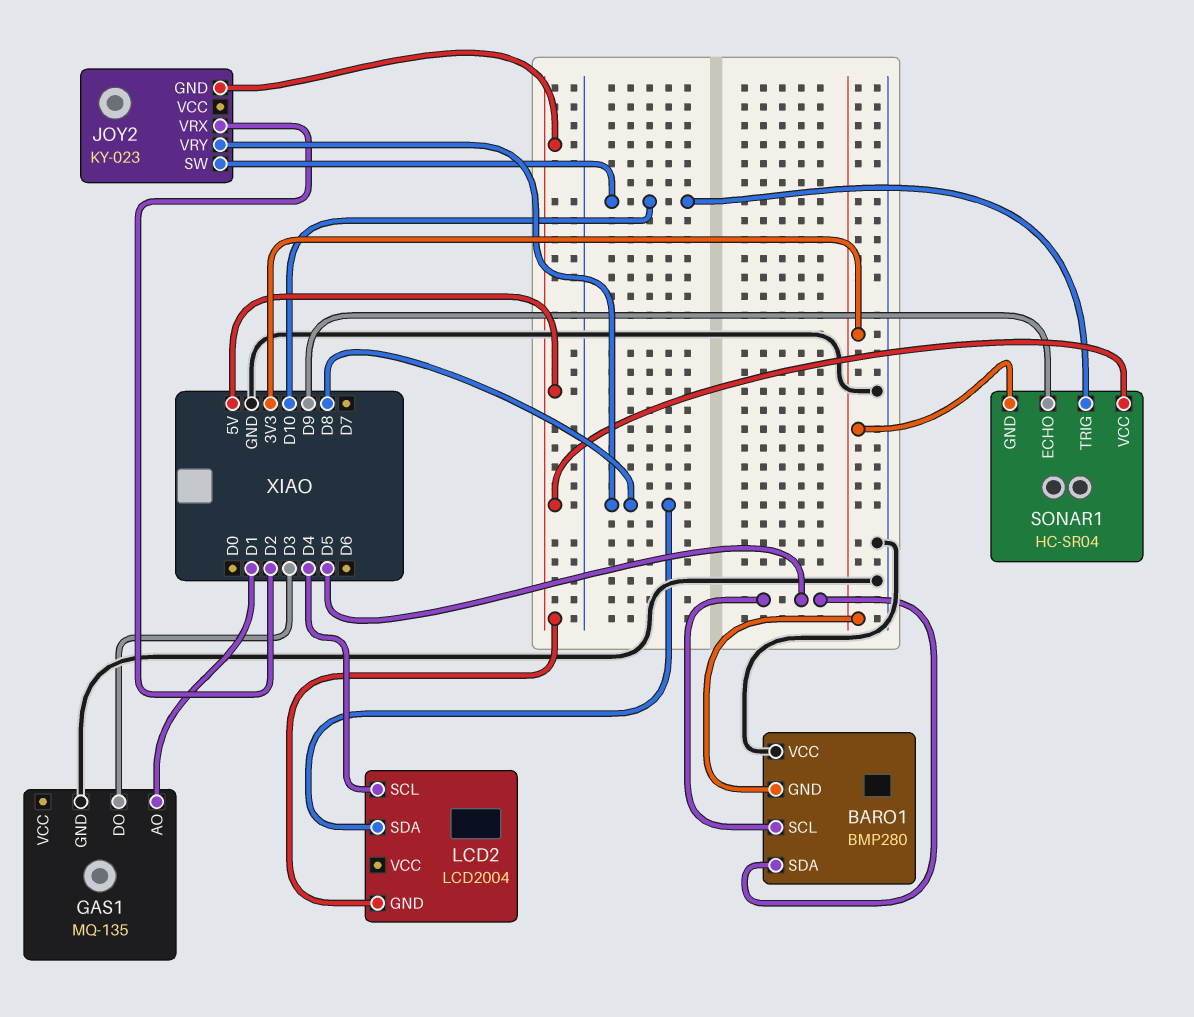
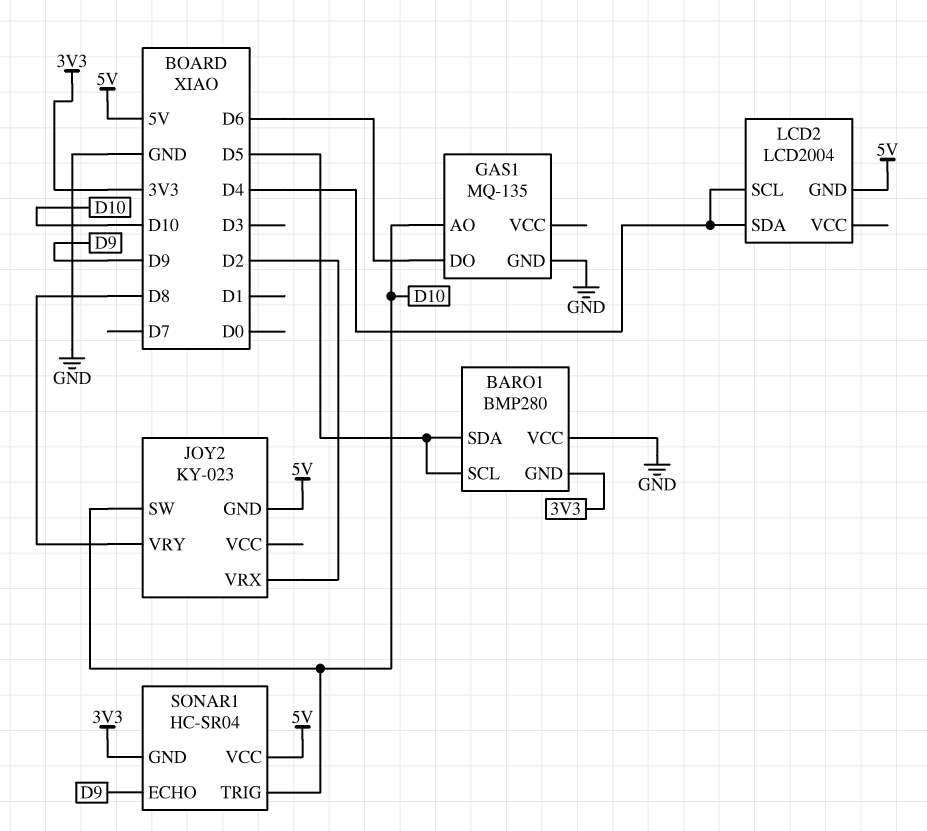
GAS1 pin AO: D1 -> D10
GAS1 pin DO: D3 -> D6
LCD2 pin SDA: D8 -> D4

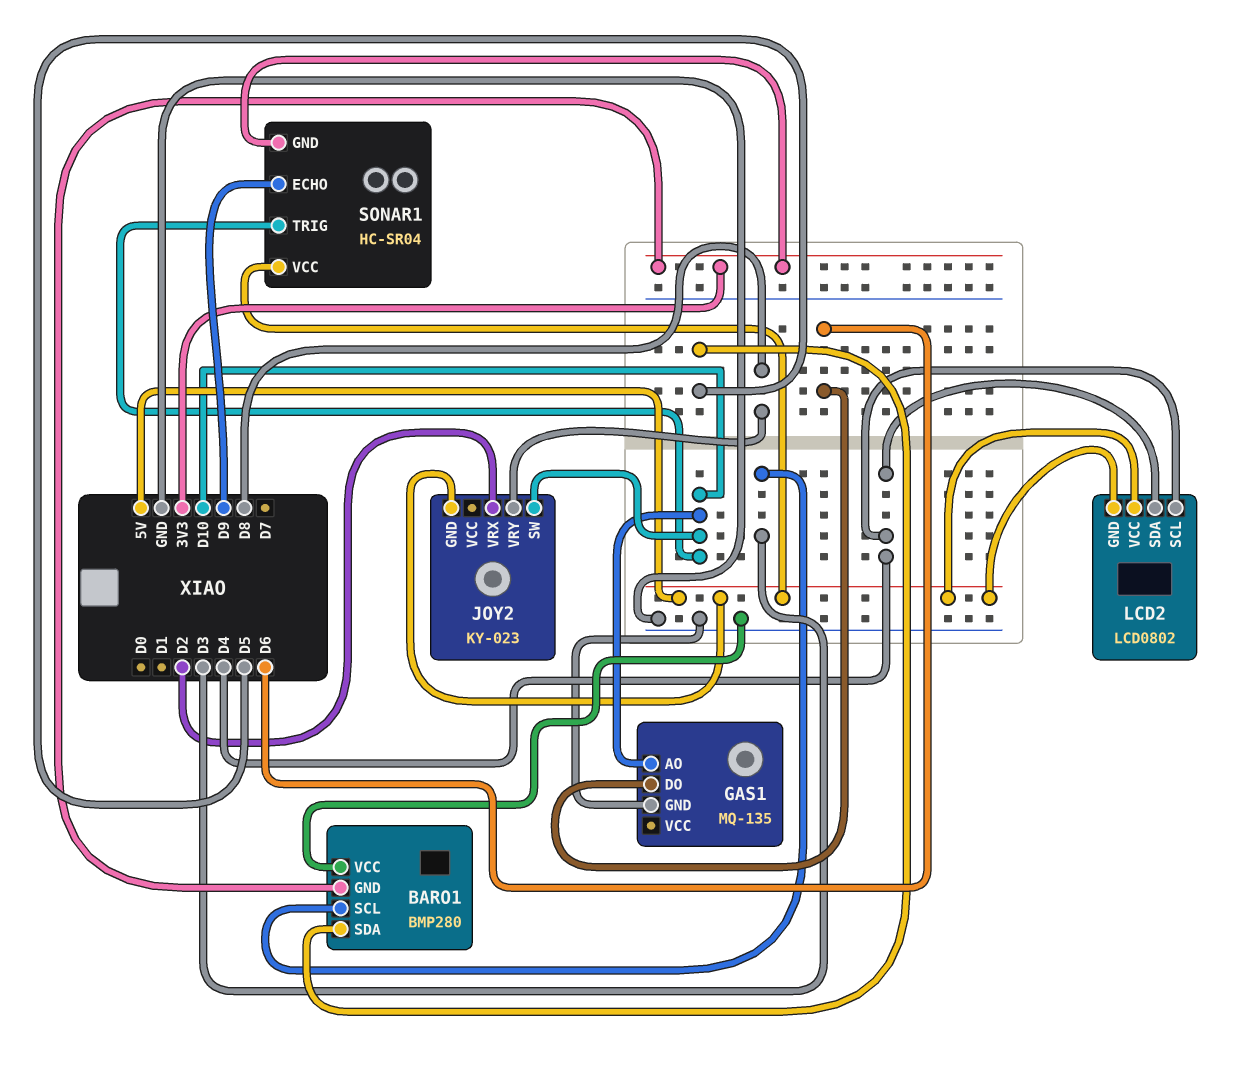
BARO1 pin SCL: D5 -> D3
LCD2: LCD2004 -> LCD0802
LCD2 pin VCC: none -> 5V

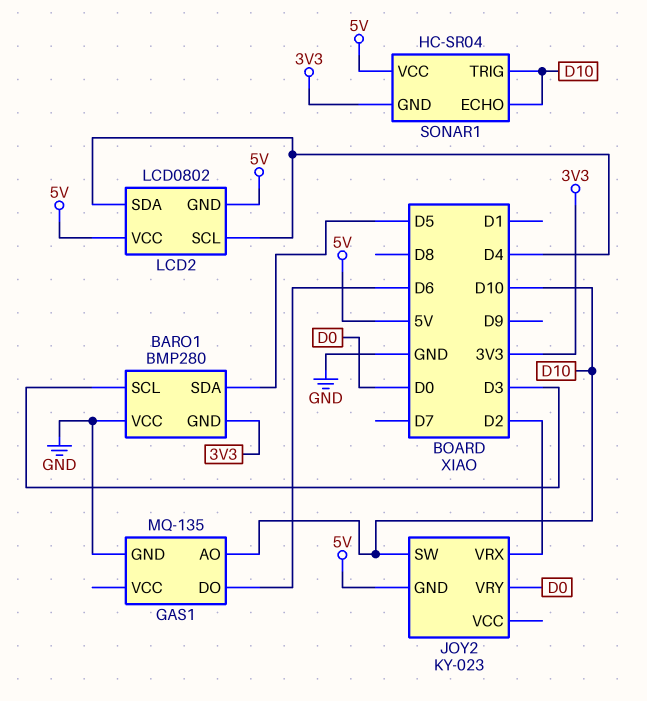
JOY2 pin VRY: D8 -> D0
SONAR1 pin ECHO: D9 -> D10

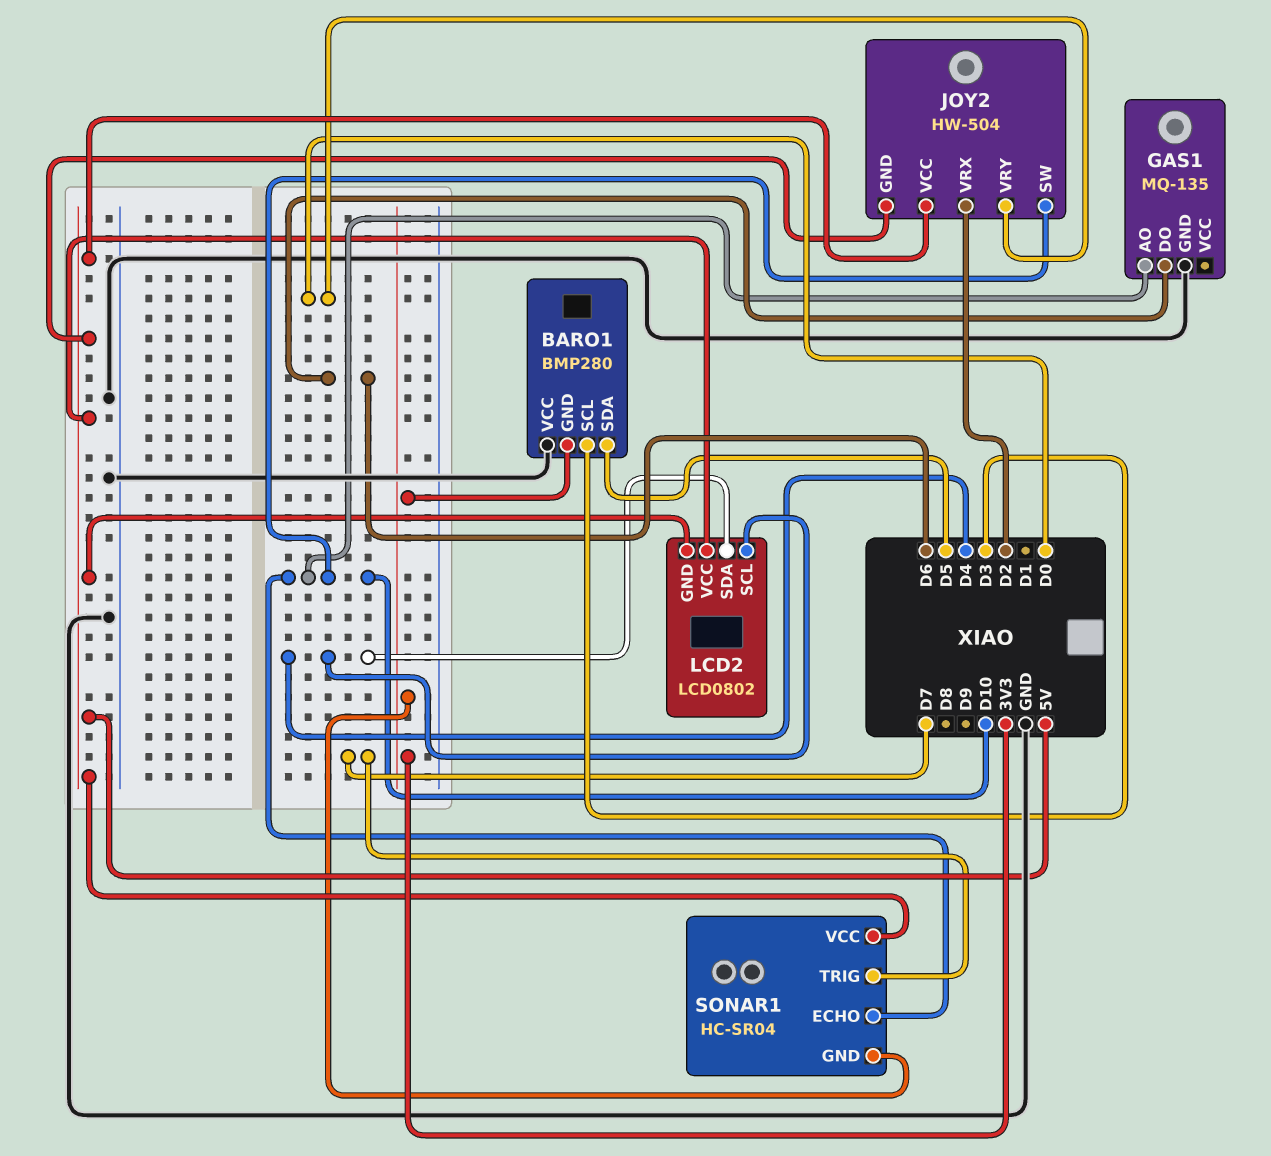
JOY2: KY-023 -> HW-504
JOY2 pin VCC: none -> 5V
SONAR1 pin TRIG: D10 -> D7

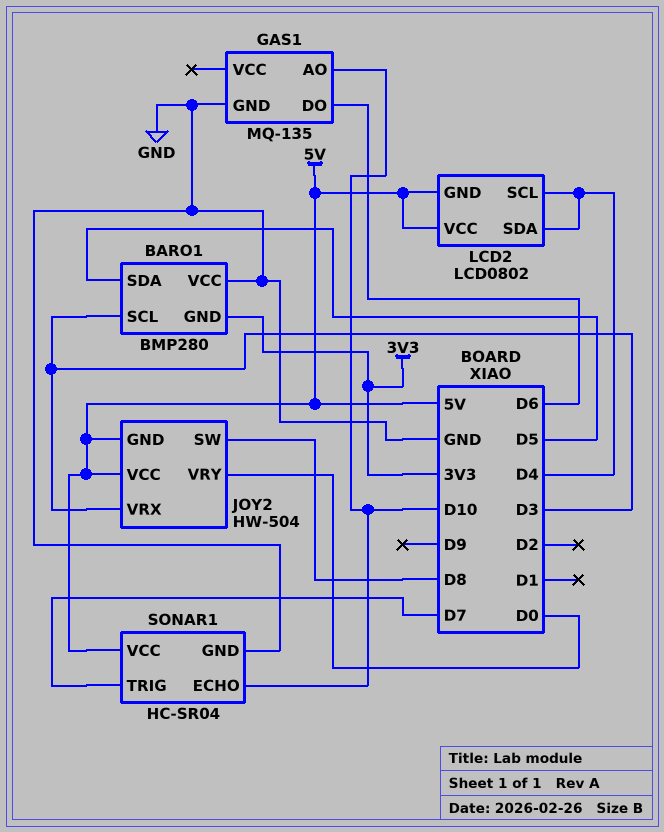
JOY2 pin SW: D10 -> D8
JOY2 pin VRX: D2 -> D3
SONAR1 pin GND: 3V3 -> GND

